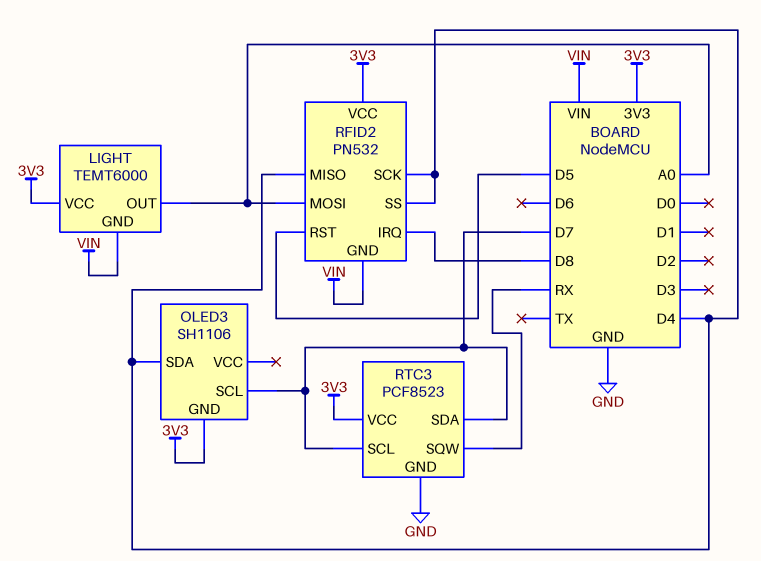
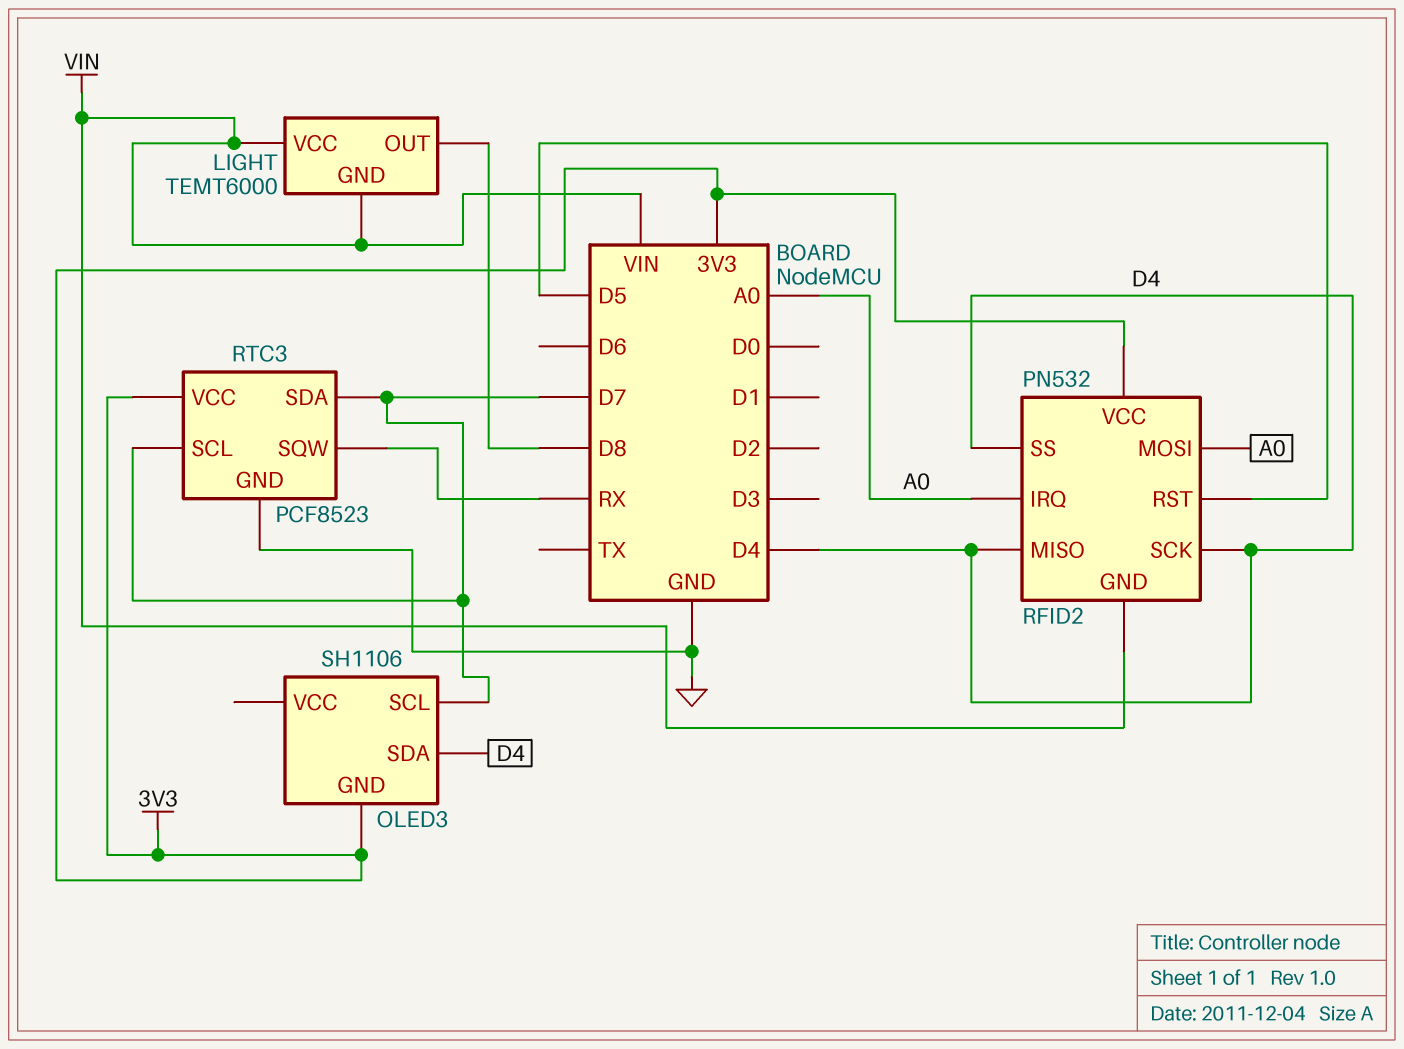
LIGHT pin OUT: A0 -> D8
LIGHT pin VCC: 3V3 -> VIN
RFID2 pin IRQ: D8 -> A0

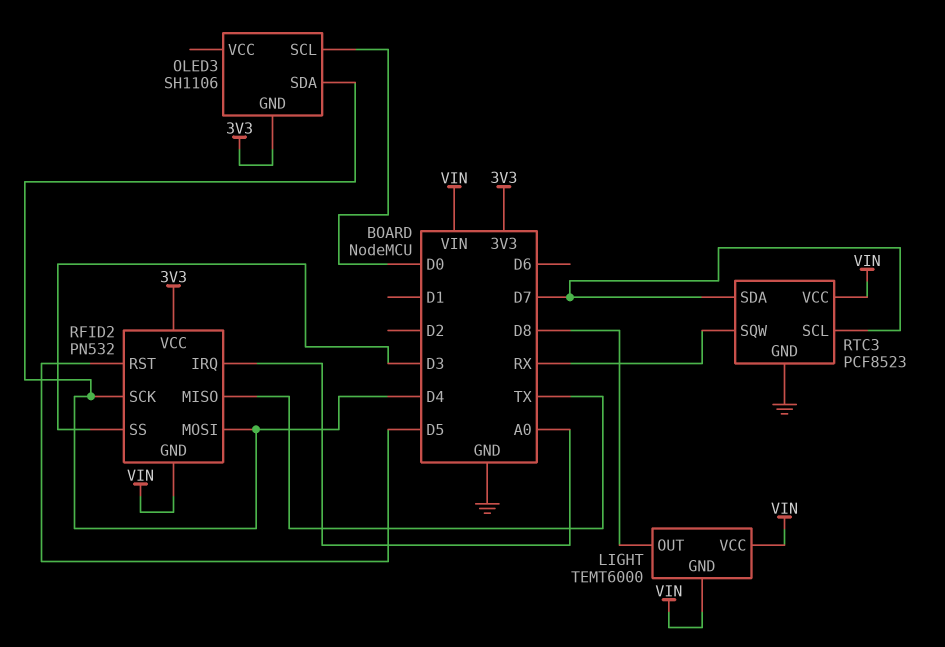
OLED3 pin SCL: D7 -> D0
RFID2 pin MISO: D4 -> TX
RFID2 pin MOSI: A0 -> D4
RFID2 pin SS: D4 -> D3
RTC3 pin VCC: 3V3 -> VIN

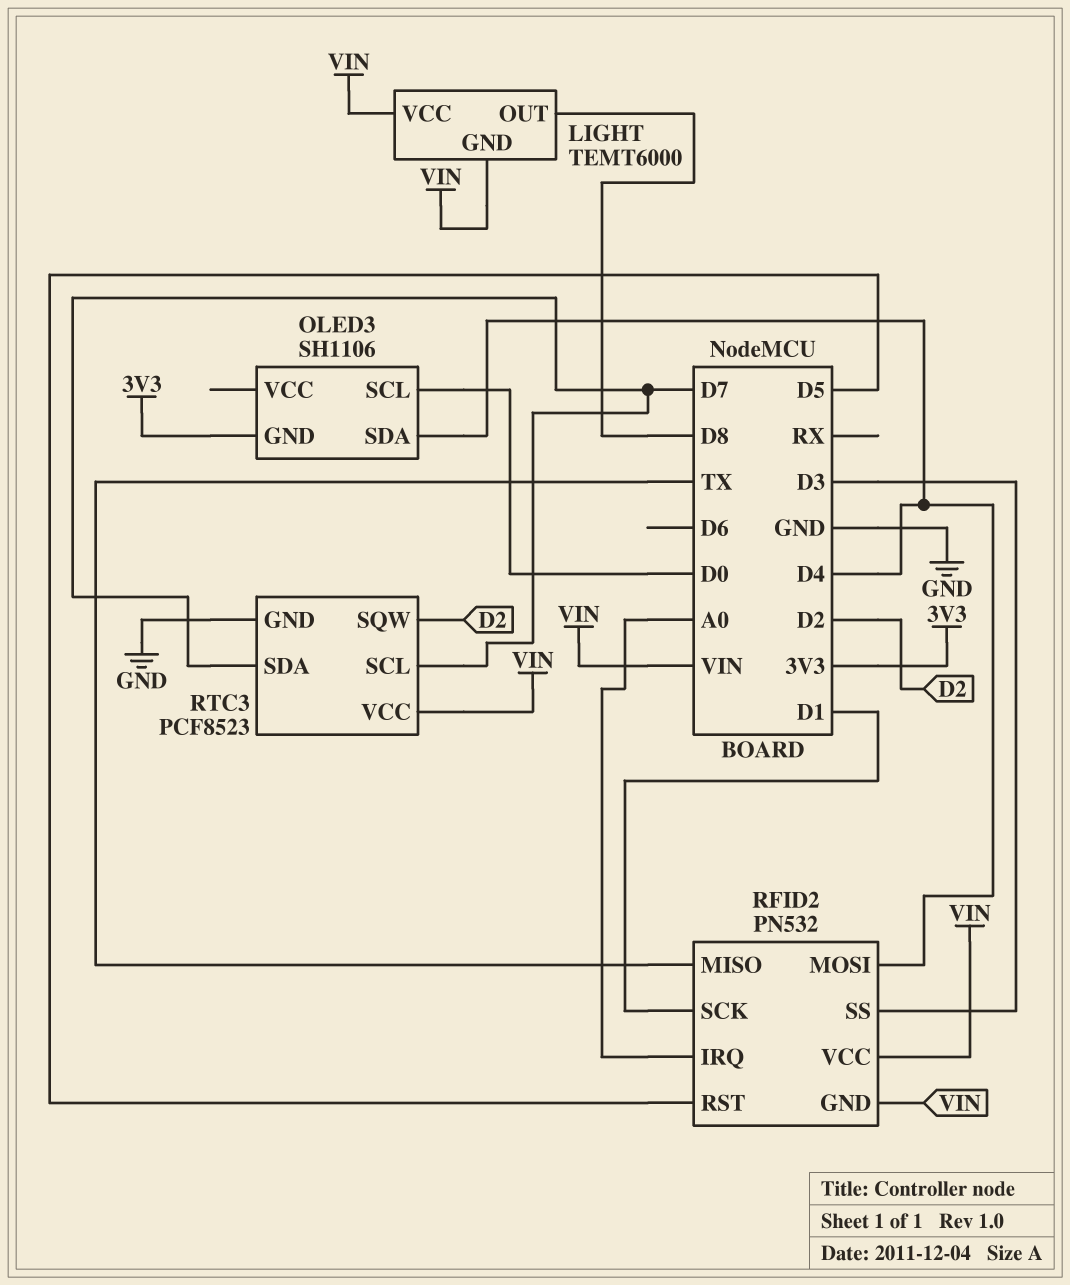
RFID2 pin SCK: D4 -> D1
RFID2 pin VCC: 3V3 -> VIN
RTC3 pin SQW: RX -> D2

